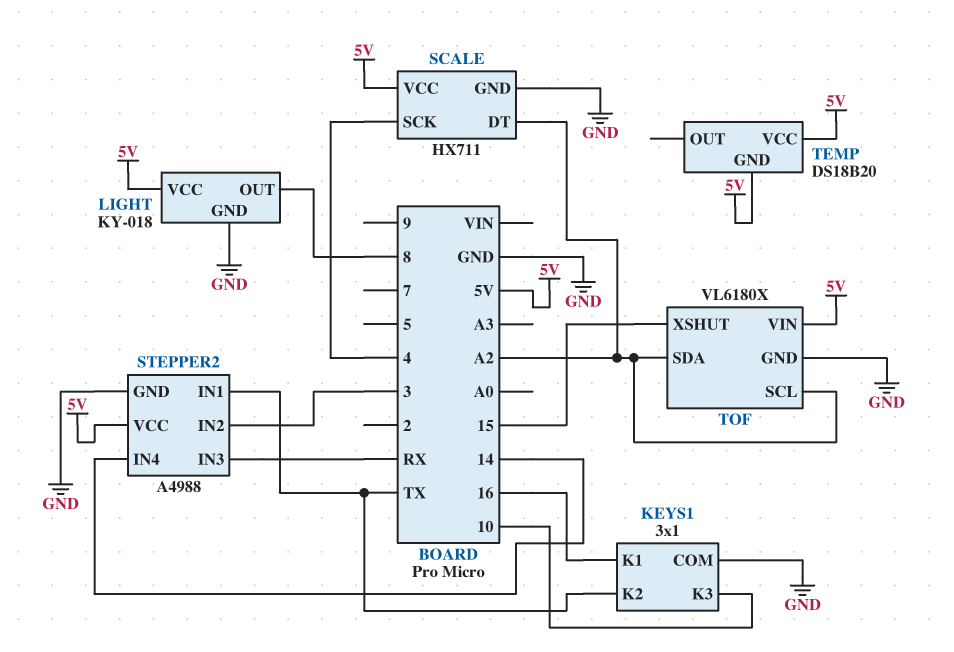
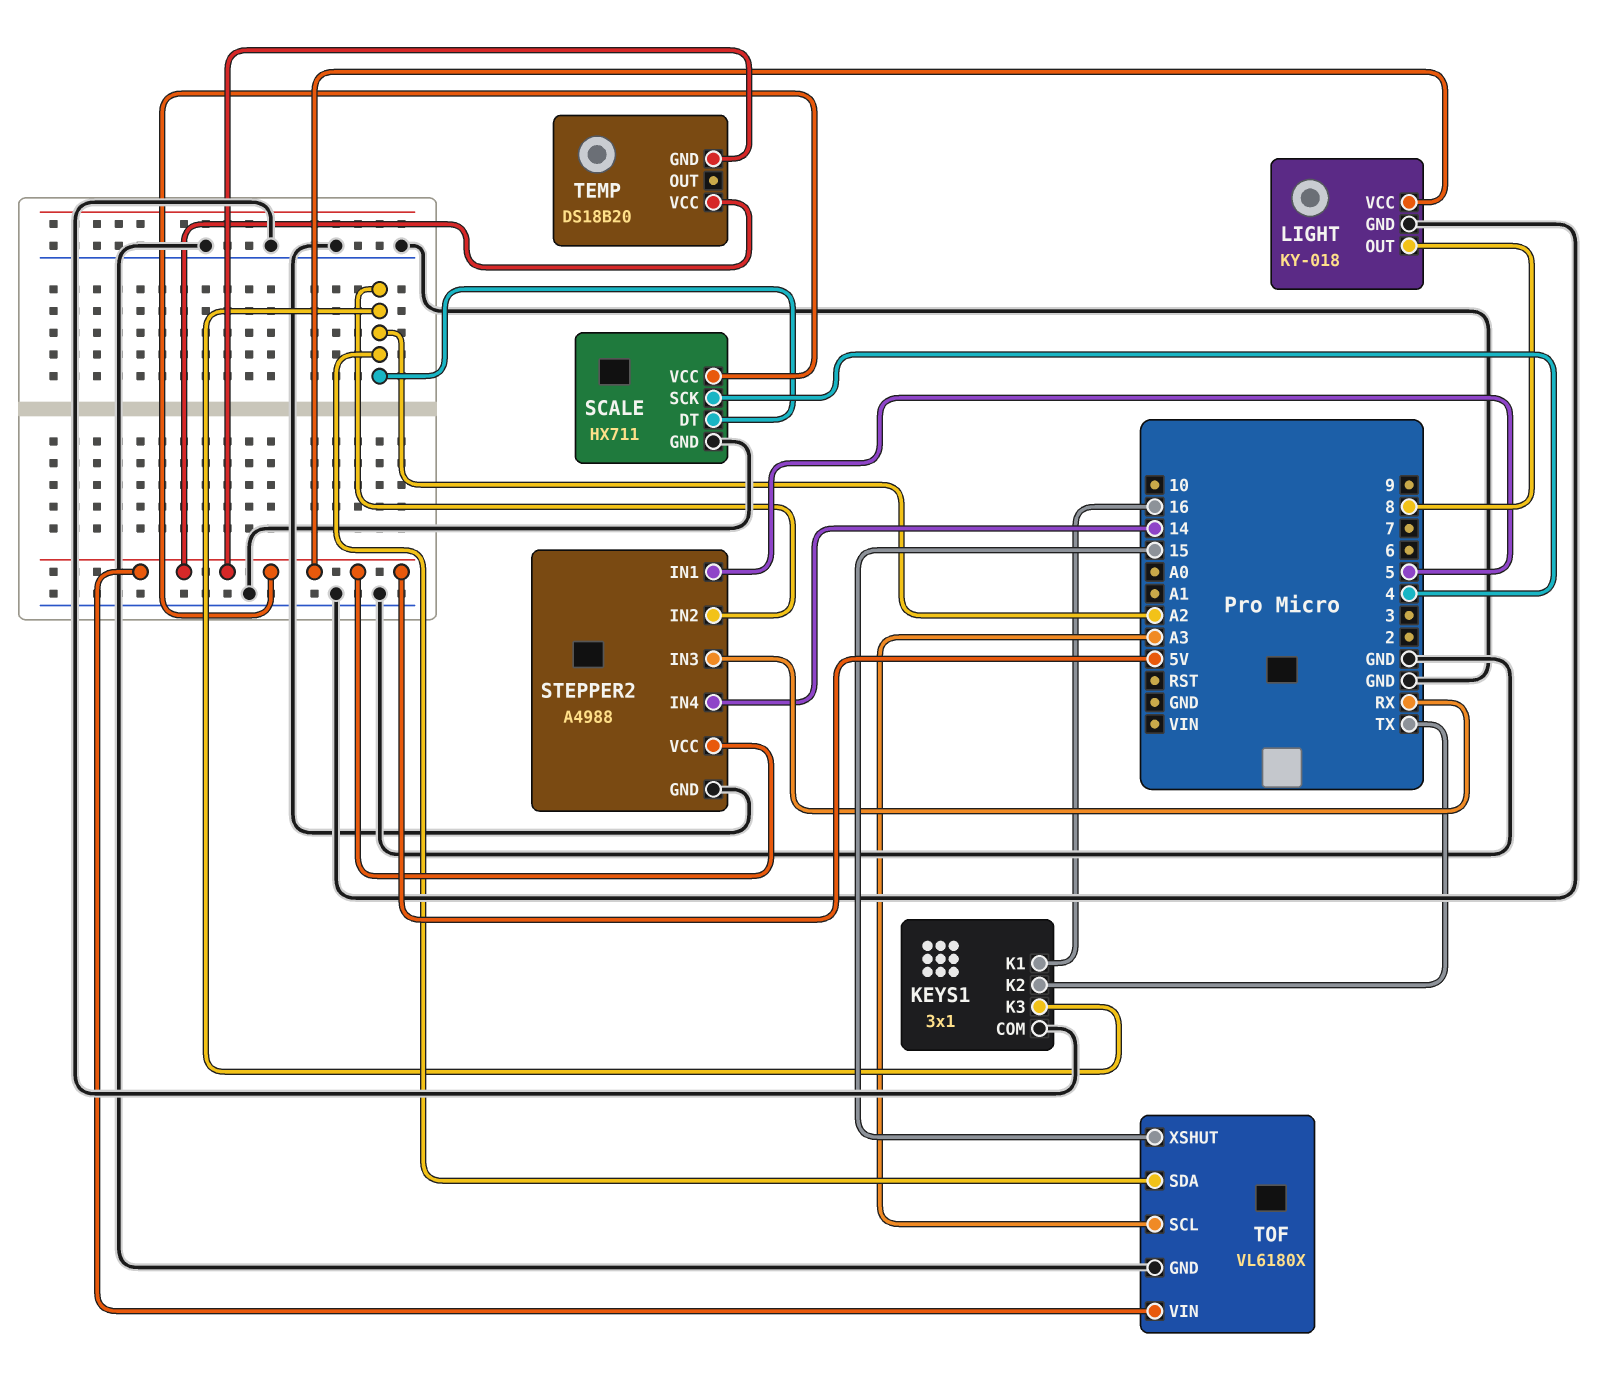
KEYS1 pin K3: 10 -> A2
STEPPER2 pin IN1: TX -> 5
STEPPER2 pin IN2: 3 -> A2
TOF pin SCL: A2 -> A3

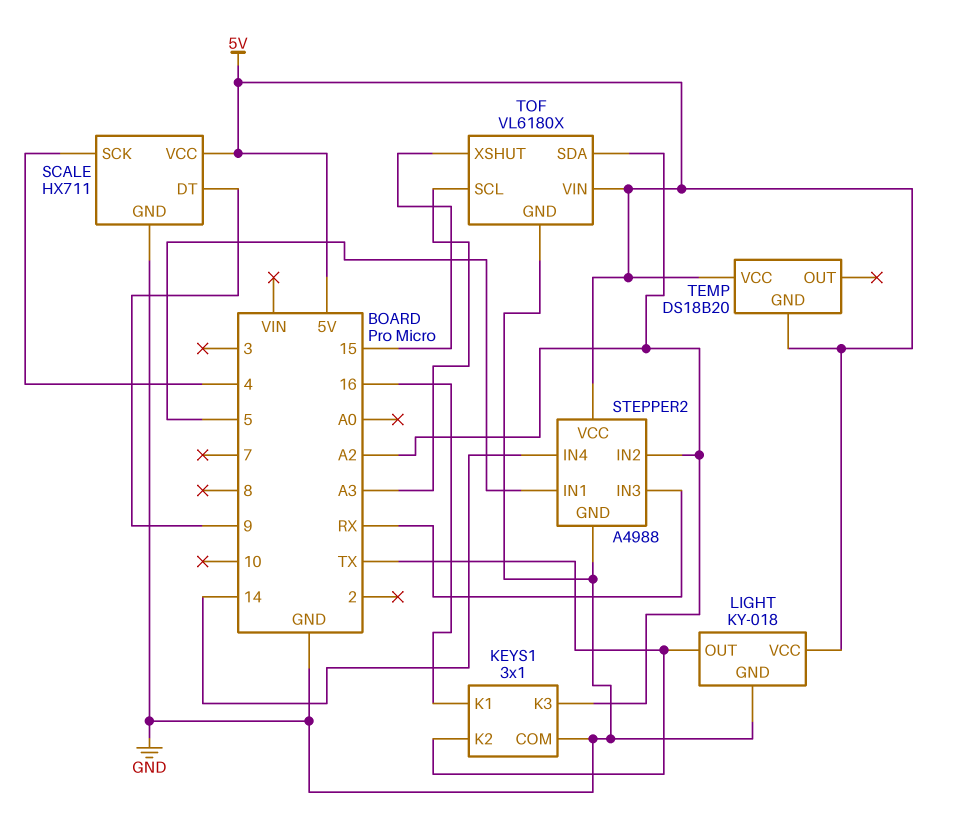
LIGHT pin OUT: 8 -> TX
SCALE pin DT: A2 -> 9

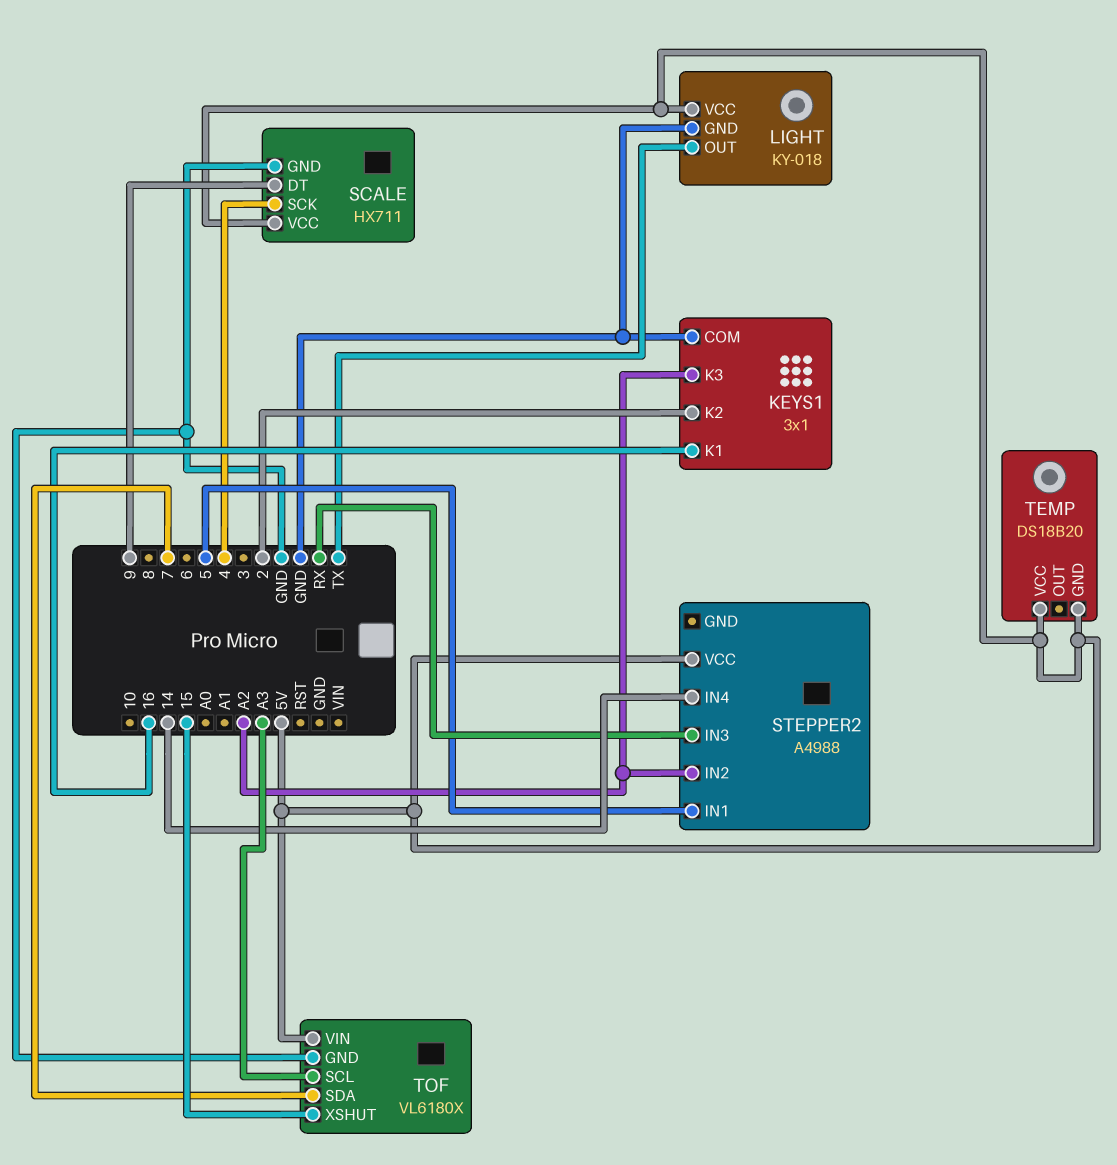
KEYS1 pin K2: TX -> 2
STEPPER2 pin GND: GND -> none
TOF pin SDA: A2 -> 7

